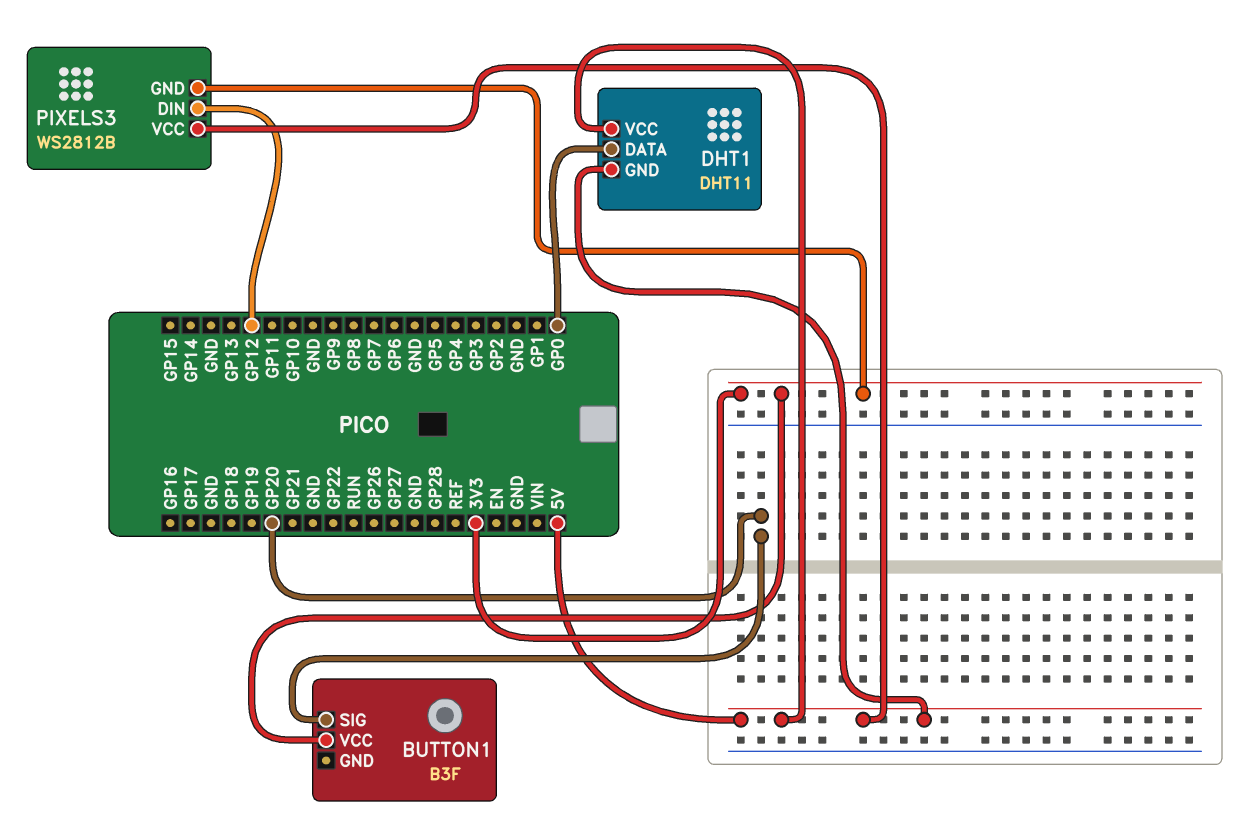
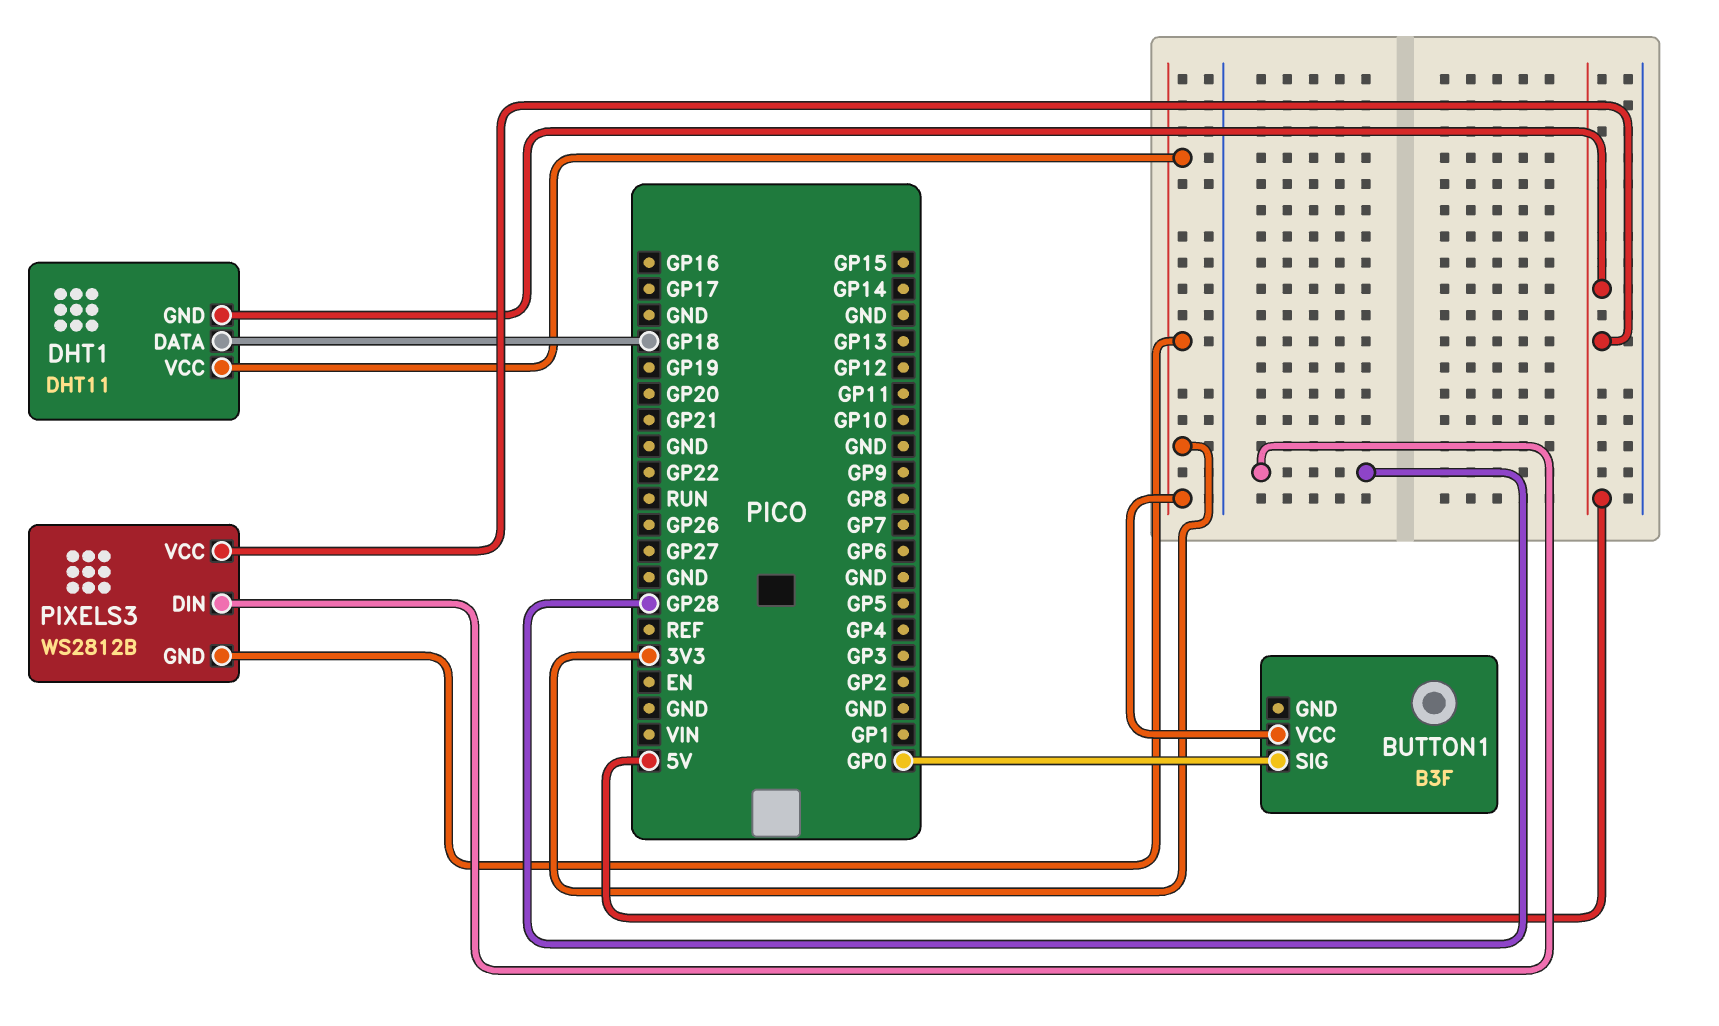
BUTTON1 pin SIG: GP20 -> GP0
DHT1 pin DATA: GP0 -> GP18
DHT1 pin VCC: 5V -> 3V3
PIXELS3 pin DIN: GP12 -> GP28

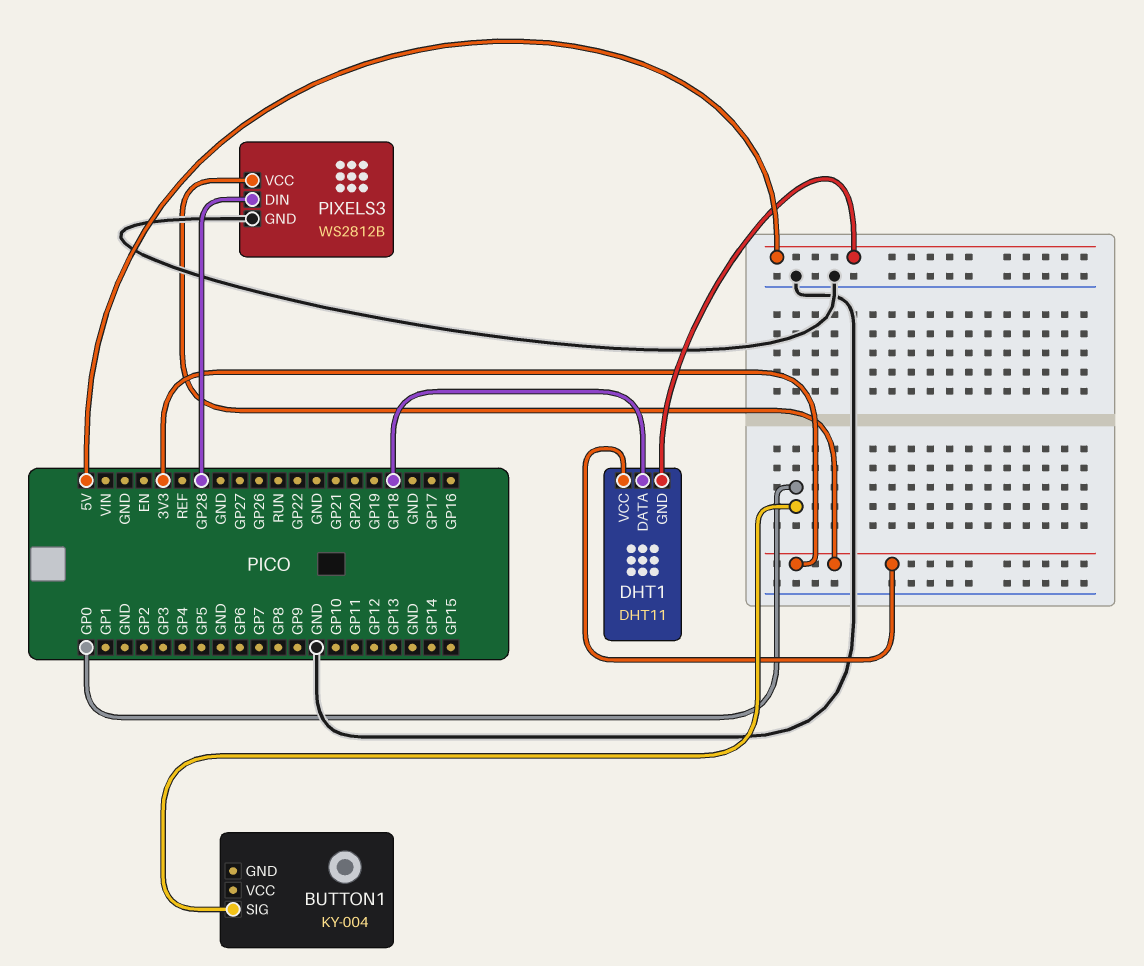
BUTTON1: B3F -> KY-004
BUTTON1 pin VCC: 3V3 -> none
PIXELS3 pin GND: 3V3 -> GND
PIXELS3 pin VCC: 5V -> 3V3

